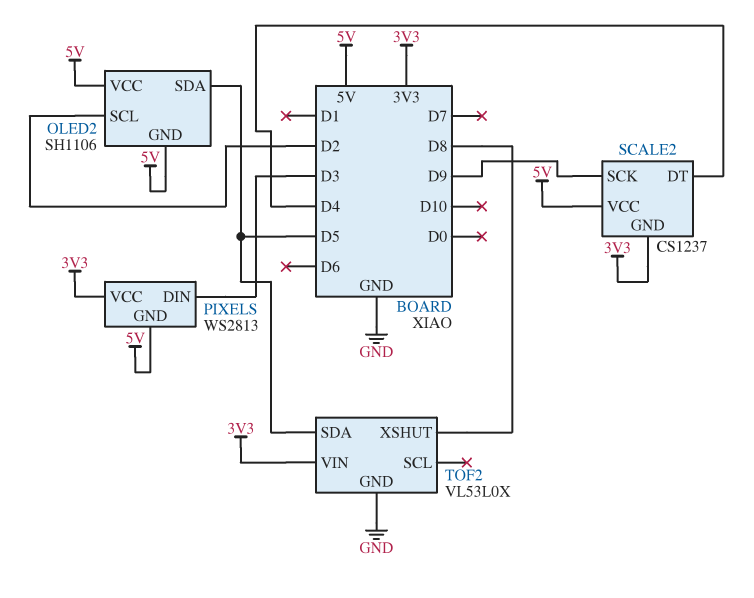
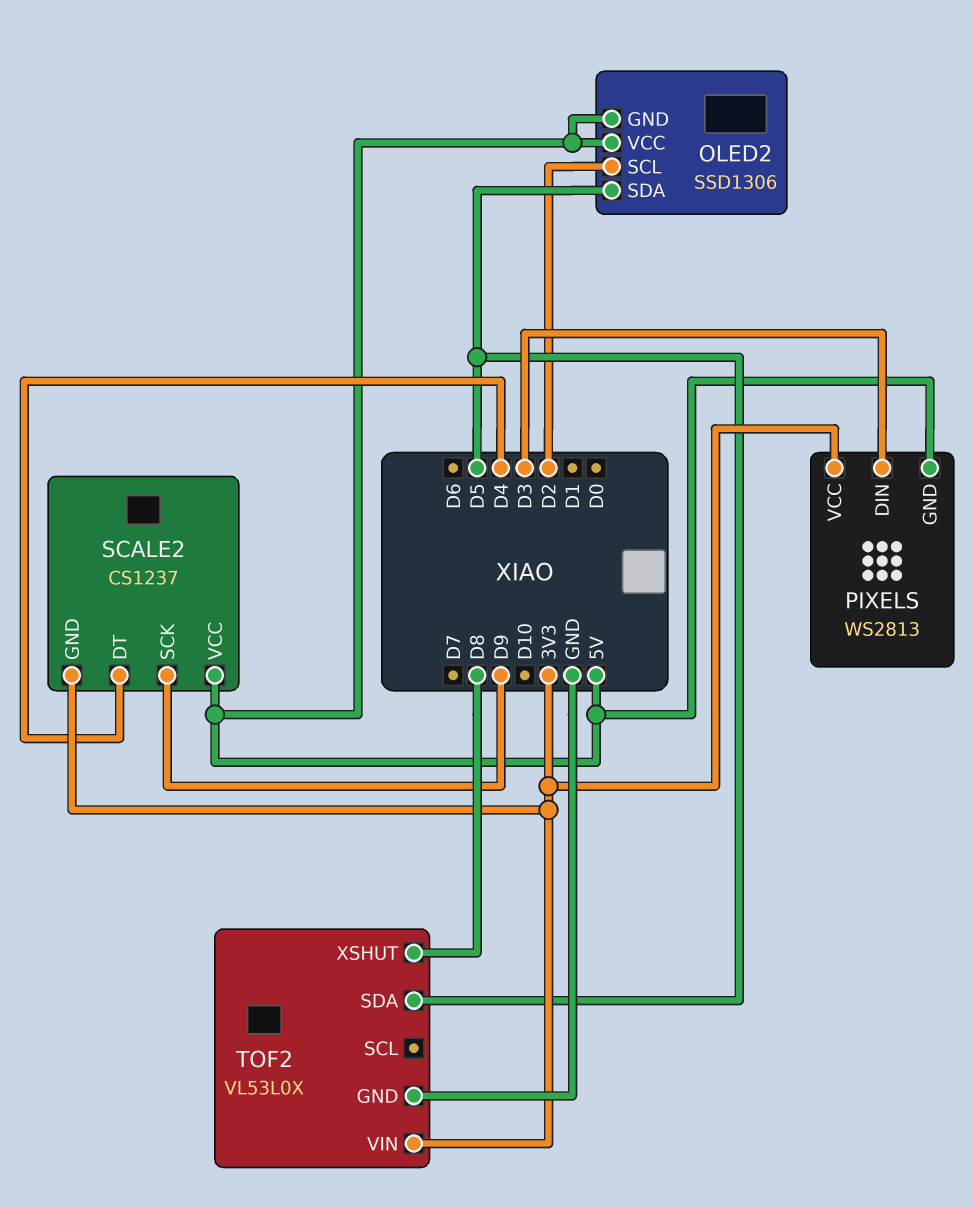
OLED2: SH1106 -> SSD1306

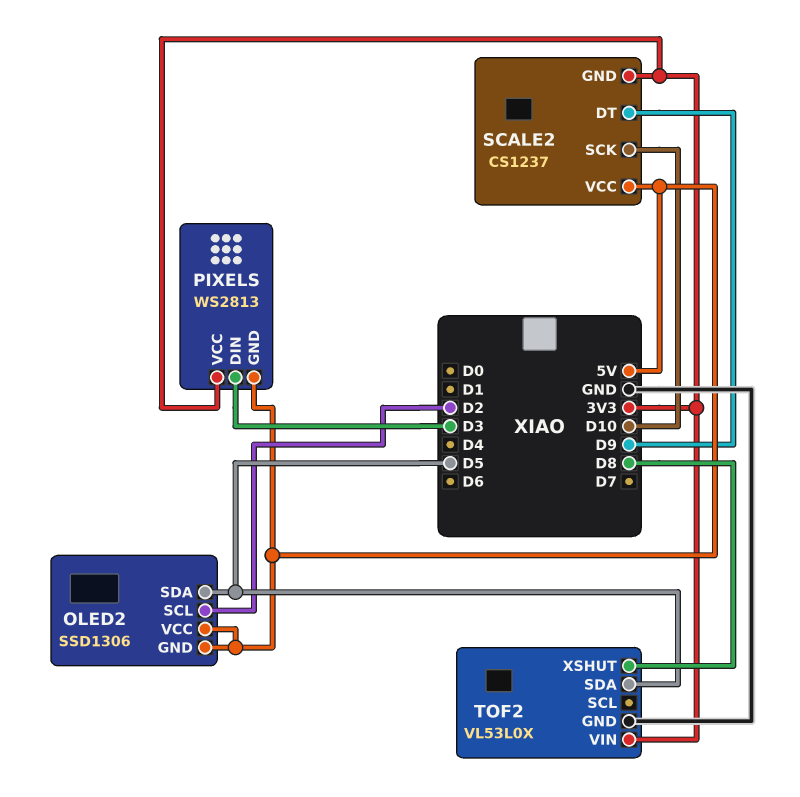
SCALE2 pin DT: D4 -> D9
SCALE2 pin SCK: D9 -> D10

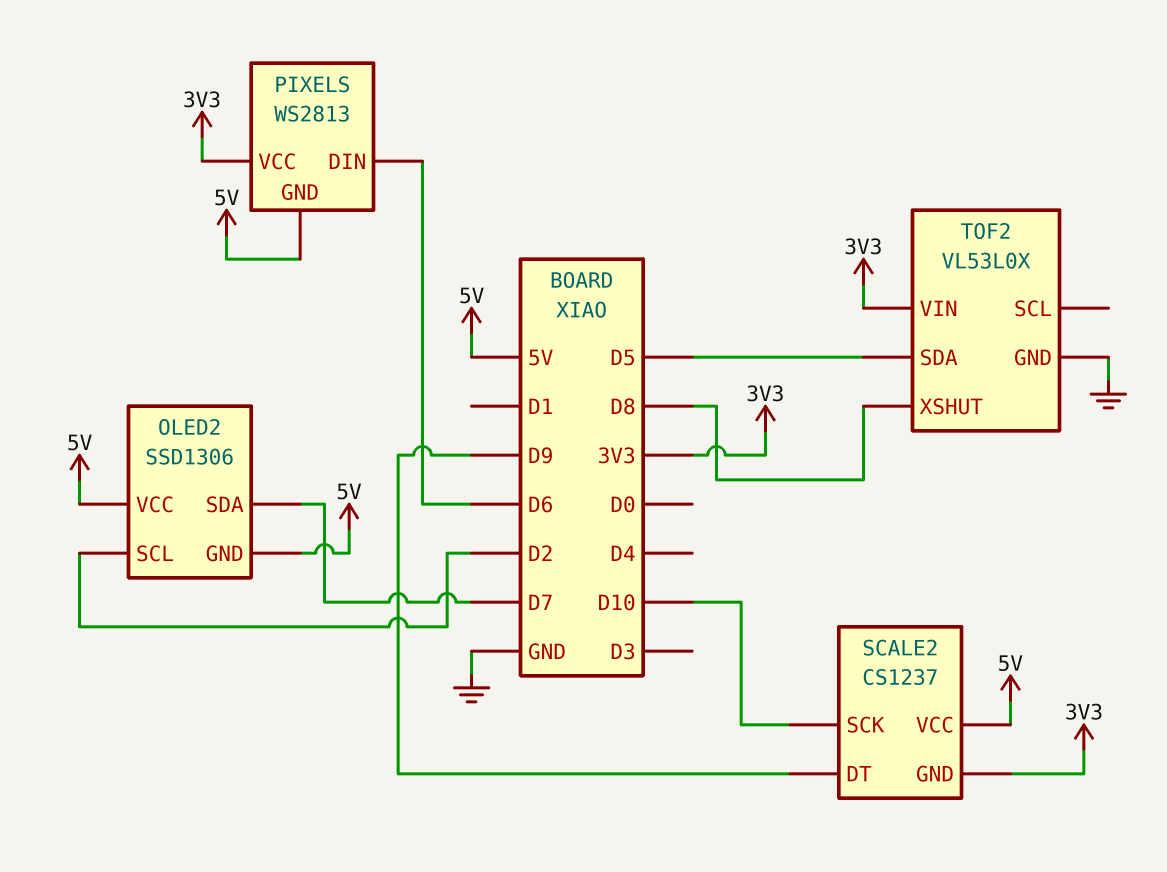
OLED2 pin SDA: D5 -> D7
PIXELS pin DIN: D3 -> D6

